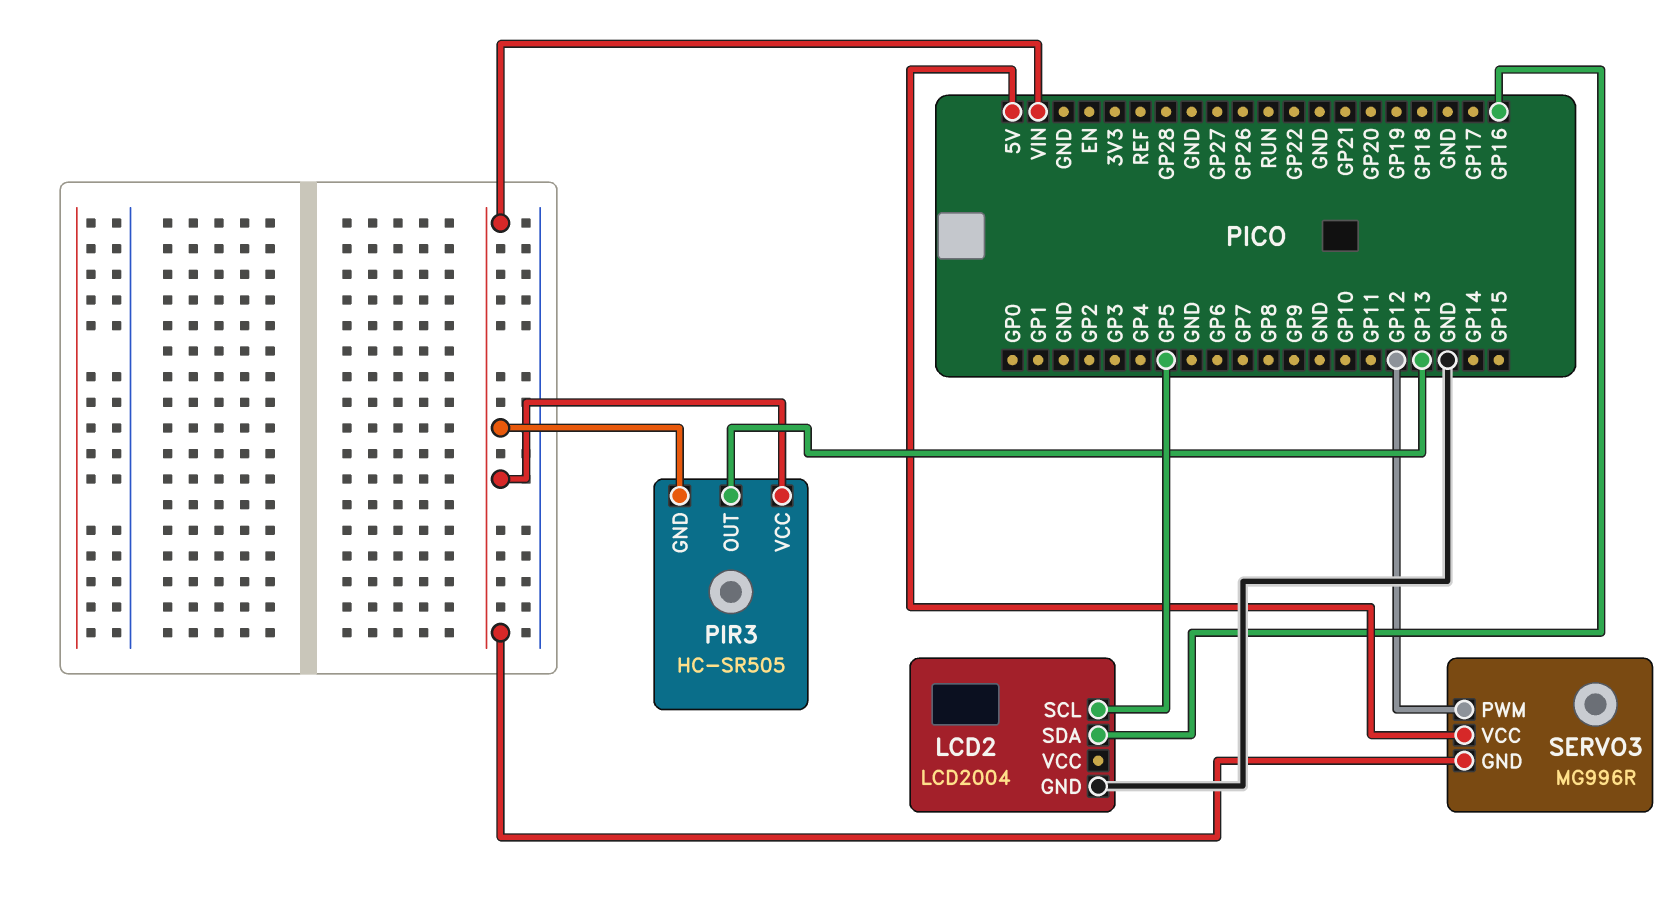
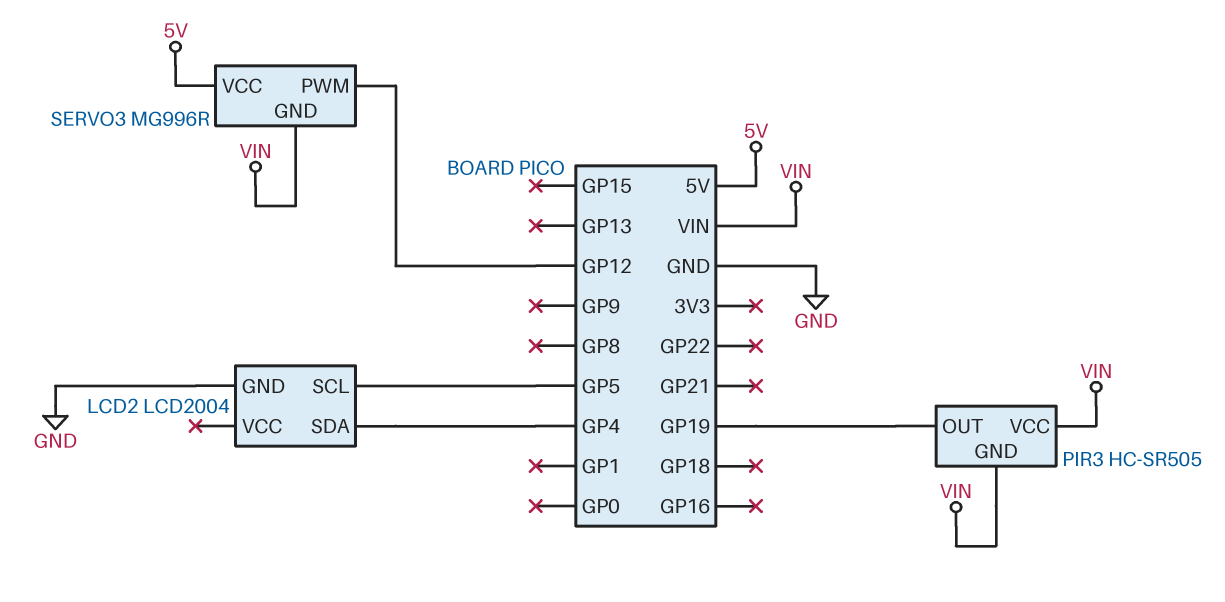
LCD2 pin SDA: GP16 -> GP4
PIR3 pin OUT: GP13 -> GP19

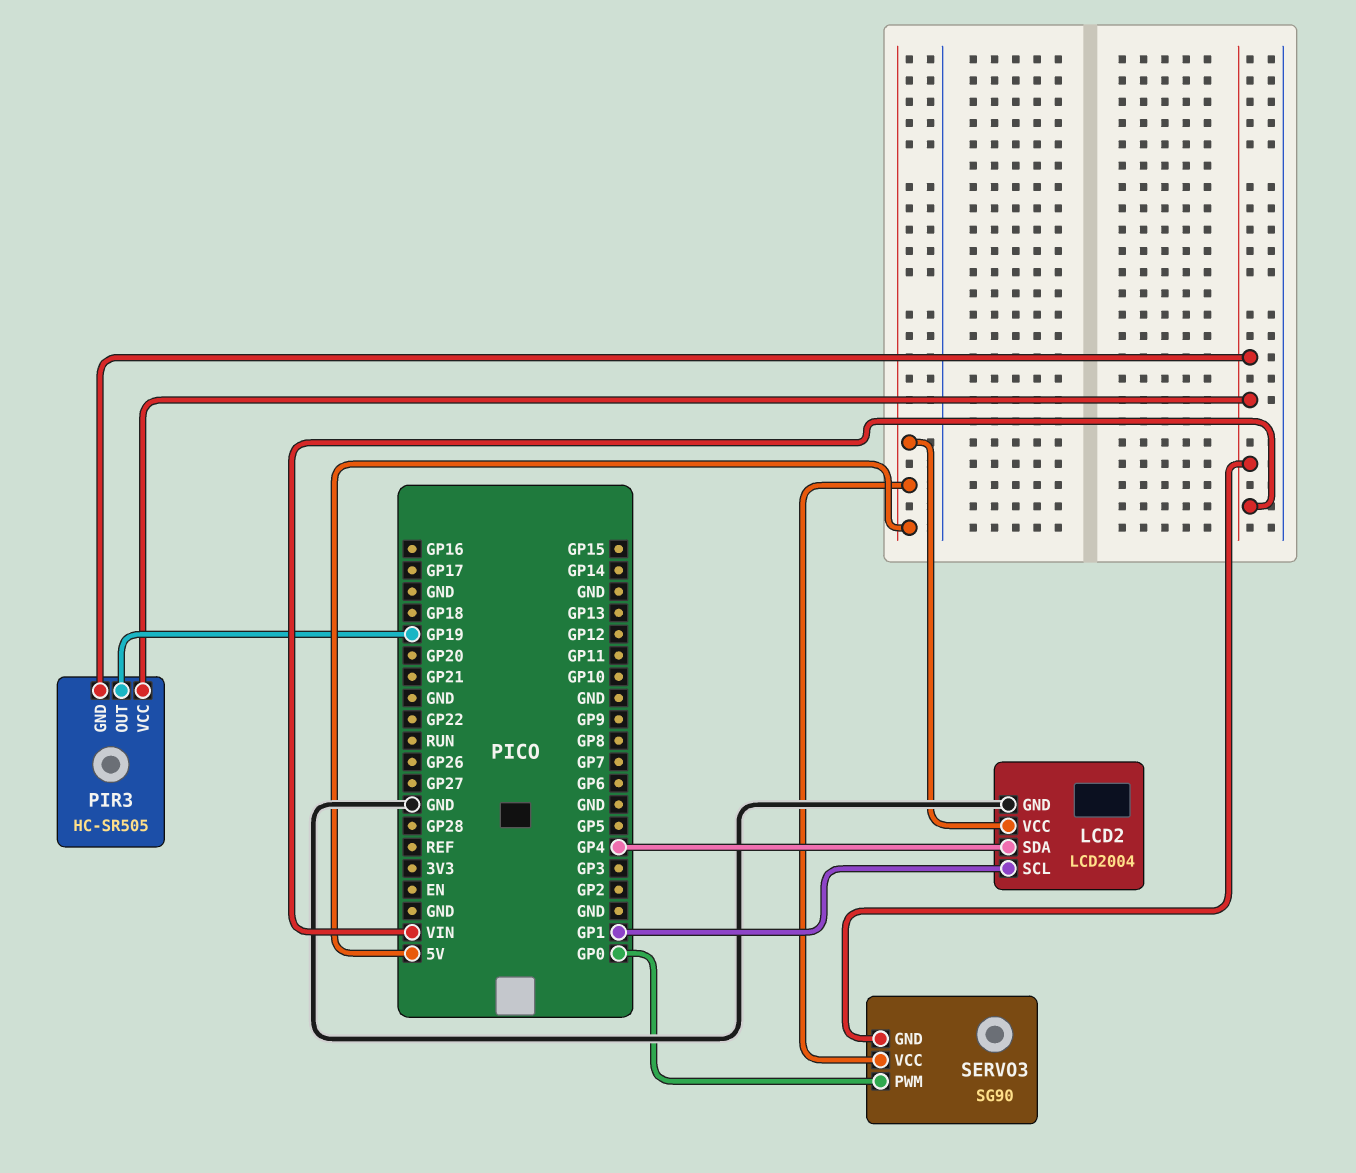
LCD2 pin SCL: GP5 -> GP1
LCD2 pin VCC: none -> 5V
SERVO3: MG996R -> SG90
SERVO3 pin PWM: GP12 -> GP0

